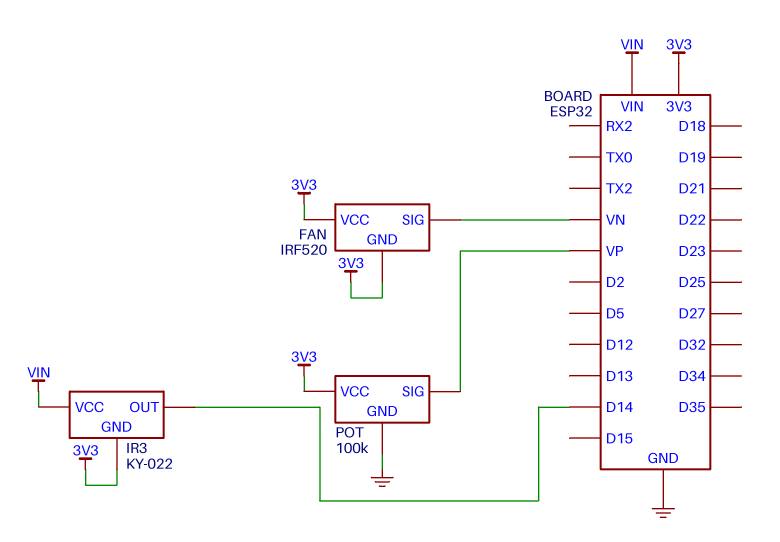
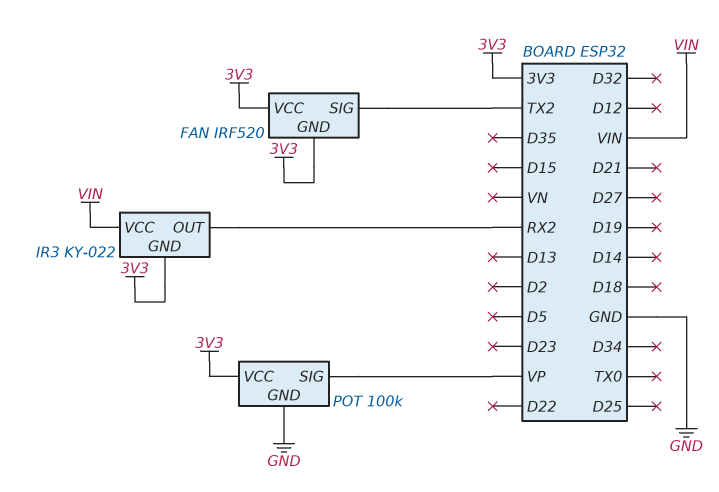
FAN pin SIG: VN -> TX2
IR3 pin OUT: D14 -> RX2

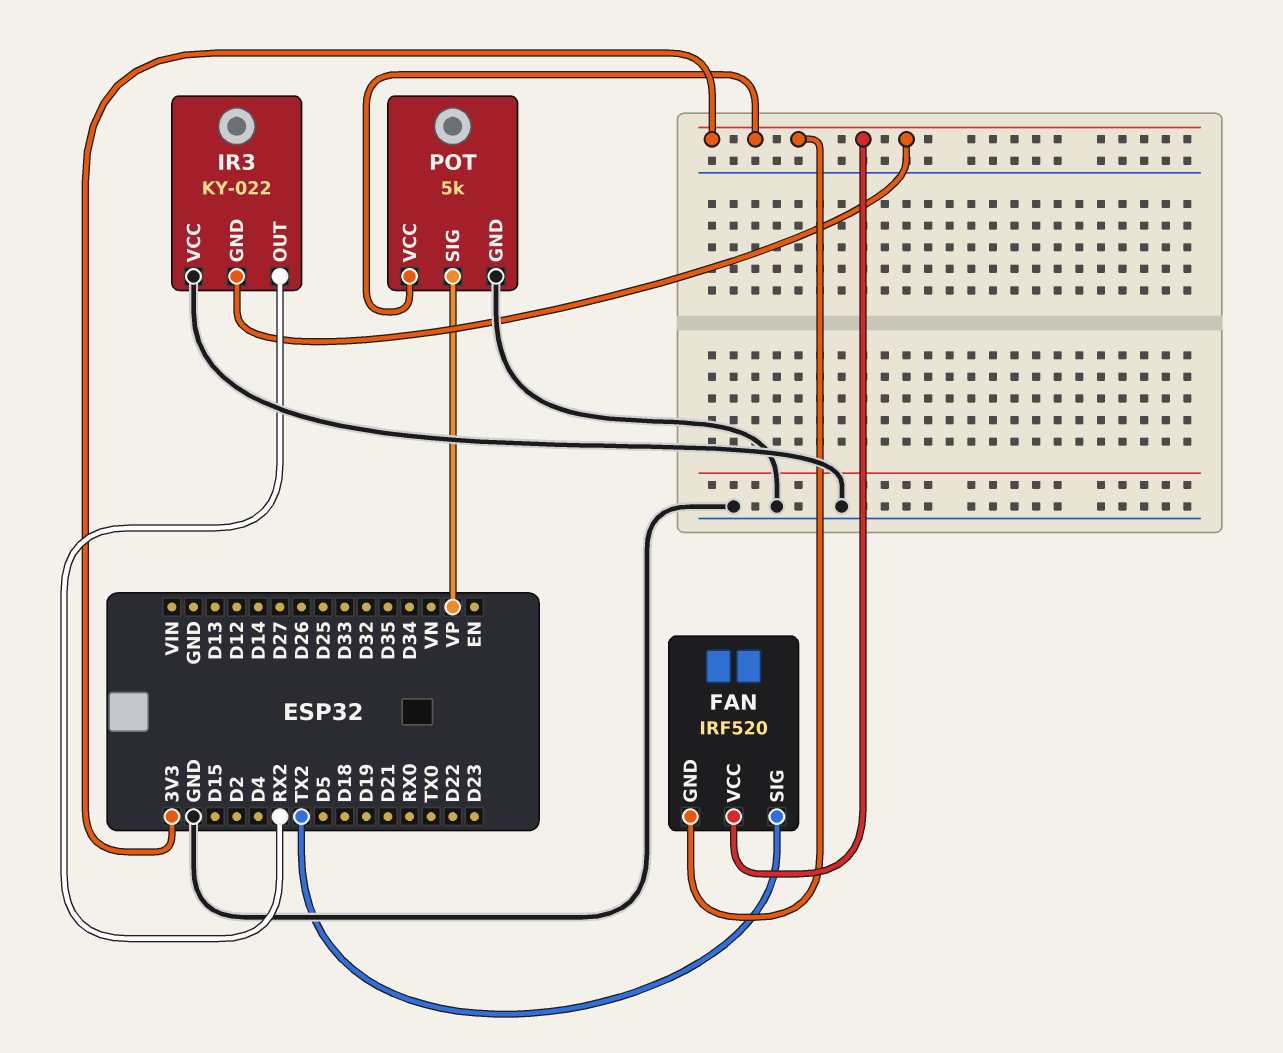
IR3 pin VCC: VIN -> GND
POT: 100k -> 5k

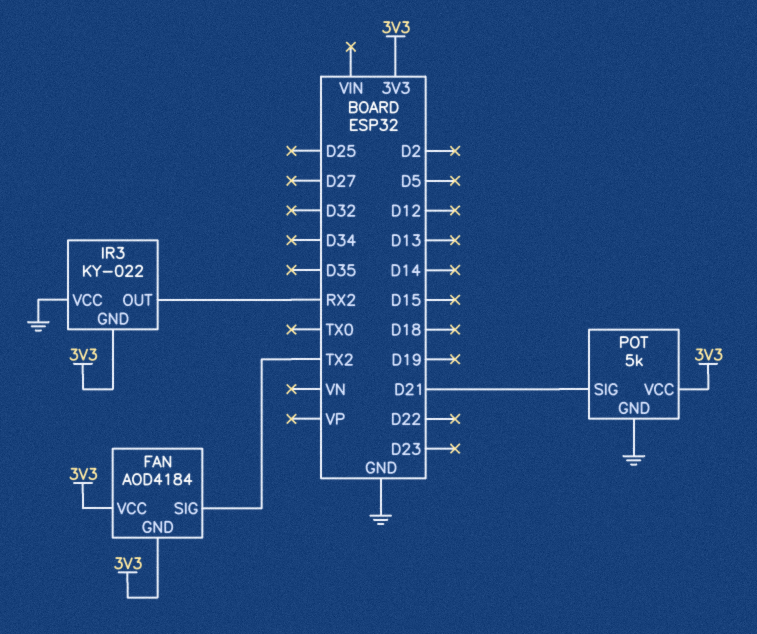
FAN: IRF520 -> AOD4184
POT pin SIG: VP -> D21

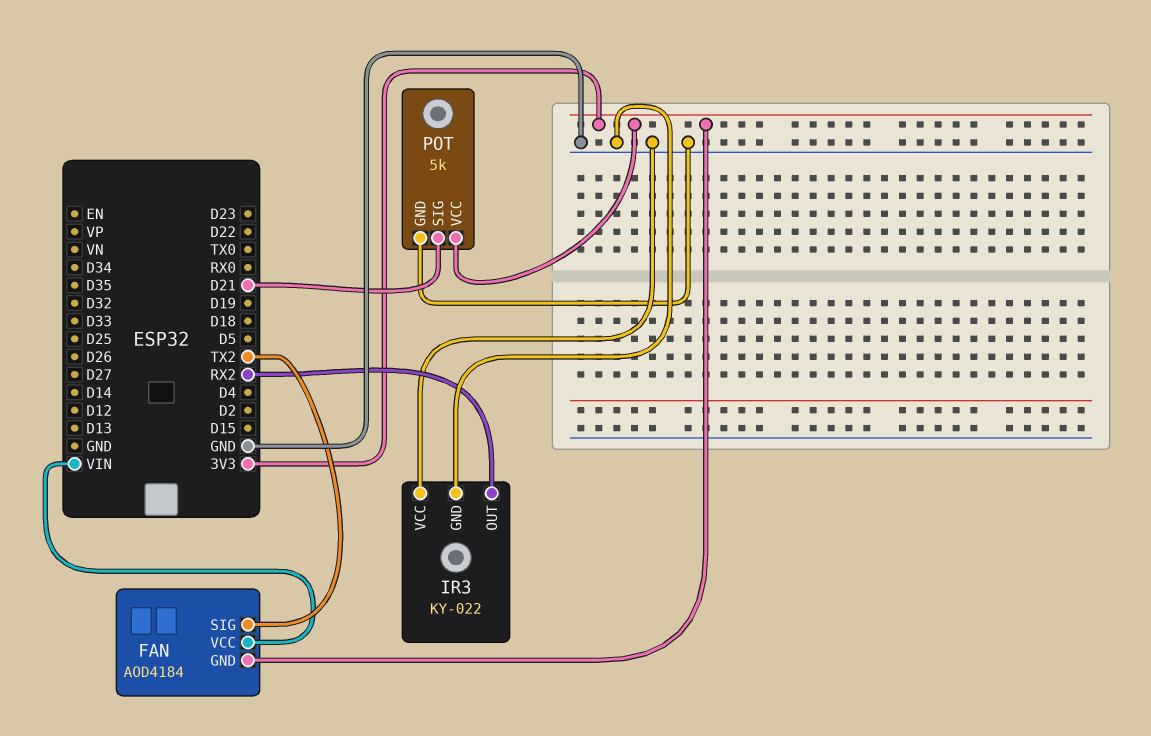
FAN pin VCC: 3V3 -> VIN
IR3 pin GND: 3V3 -> GND

